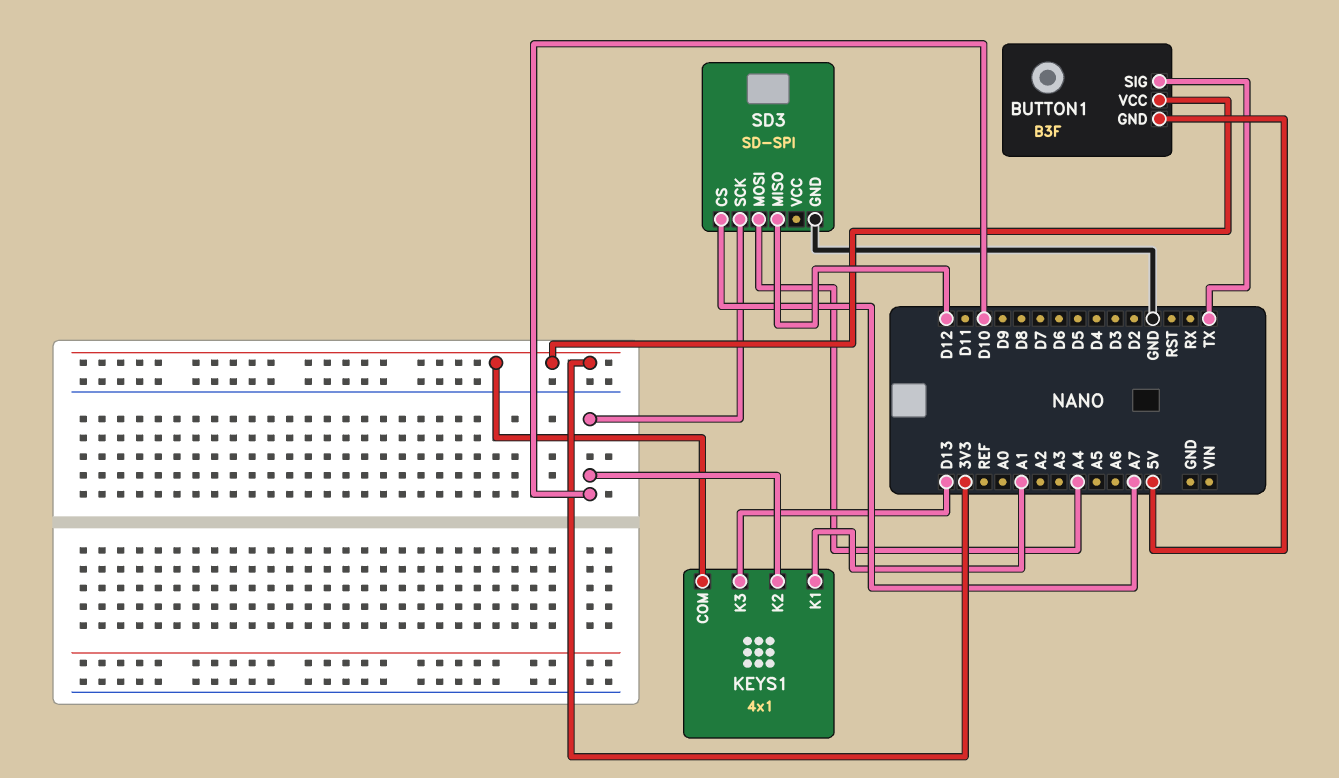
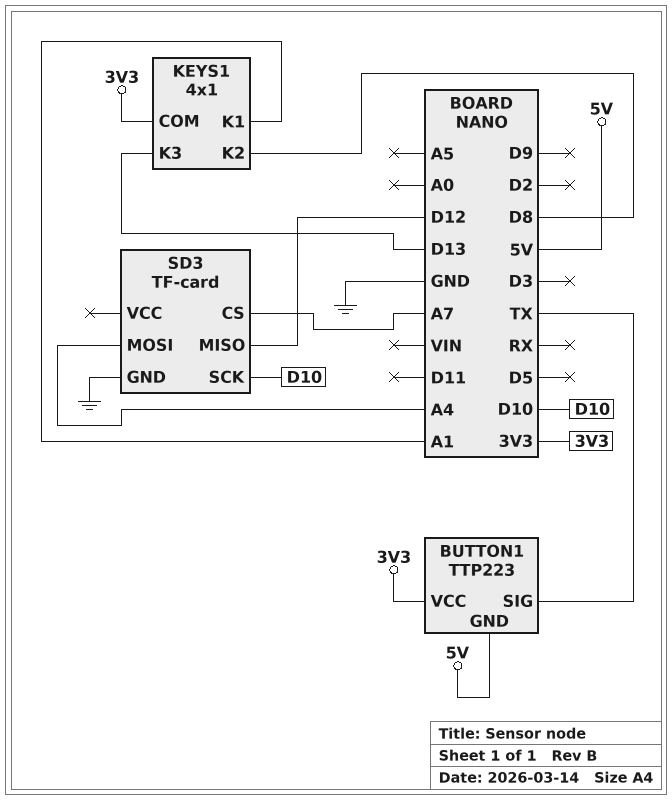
BUTTON1: B3F -> TTP223
KEYS1 pin K2: D10 -> D8
SD3: SD-SPI -> TF-card

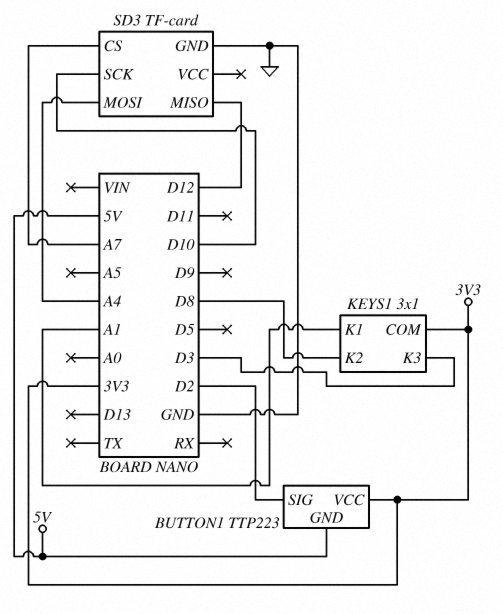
BUTTON1 pin SIG: TX -> D2
KEYS1: 4x1 -> 3x1
KEYS1 pin K3: D13 -> D3

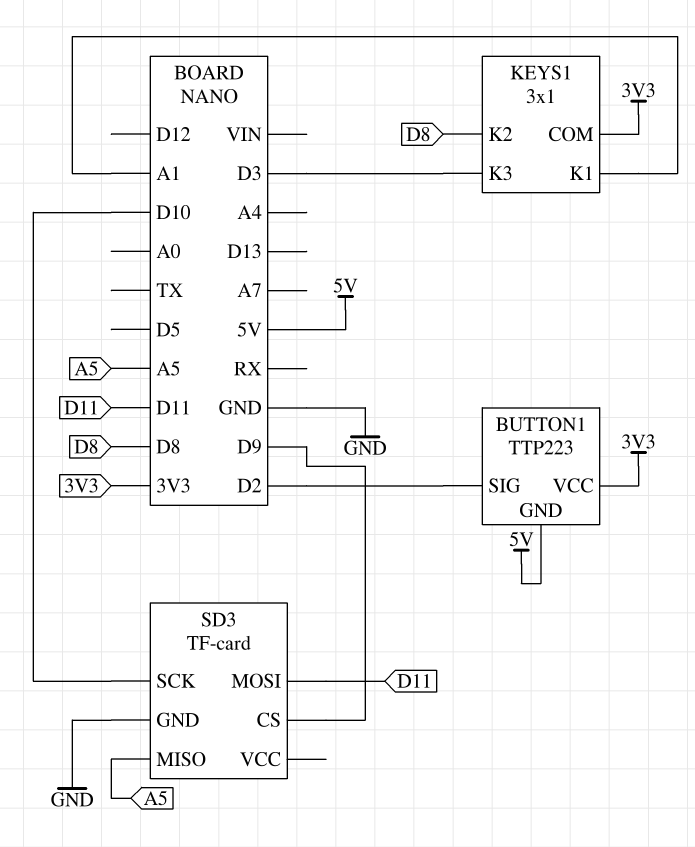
SD3 pin CS: A7 -> D9
SD3 pin MISO: D12 -> A5
SD3 pin MOSI: A4 -> D11

